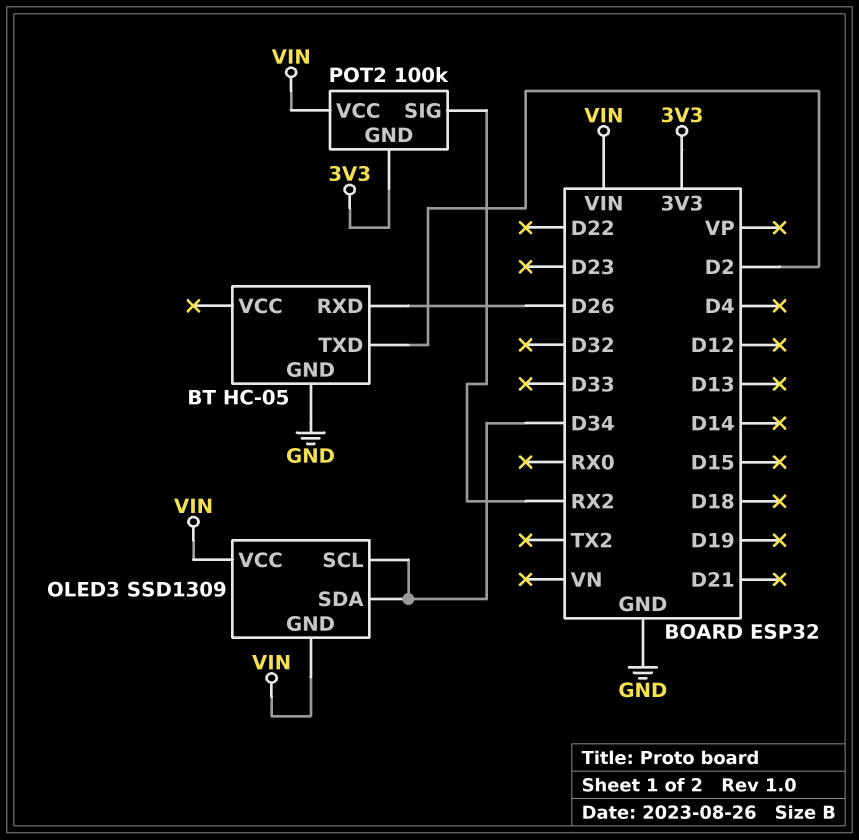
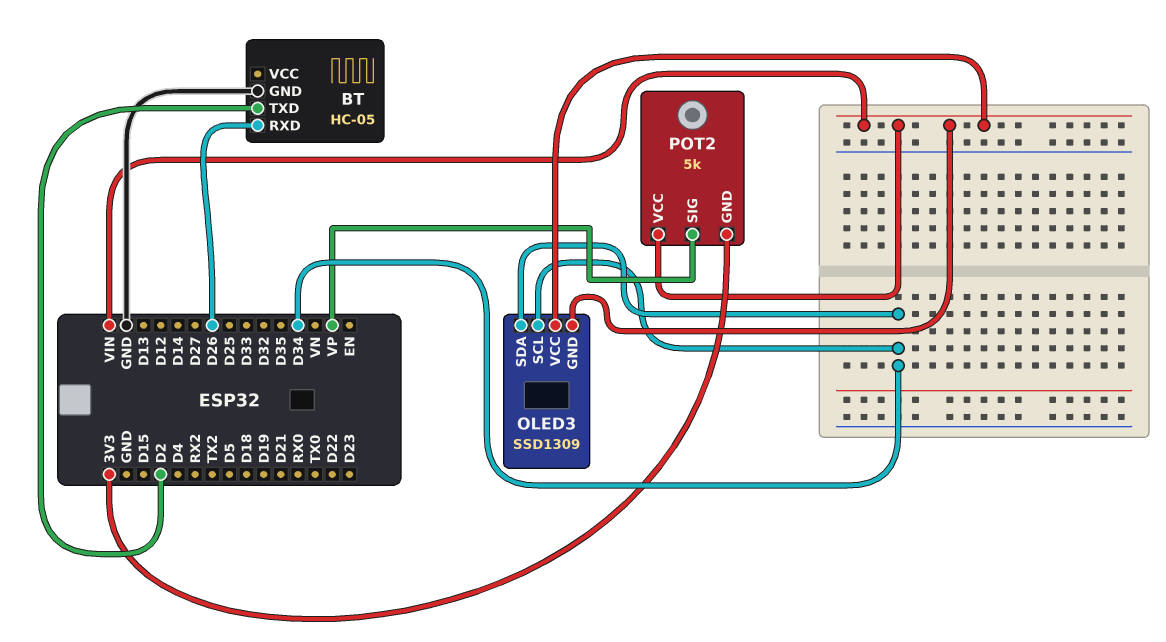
POT2: 100k -> 5k
POT2 pin SIG: RX2 -> VP

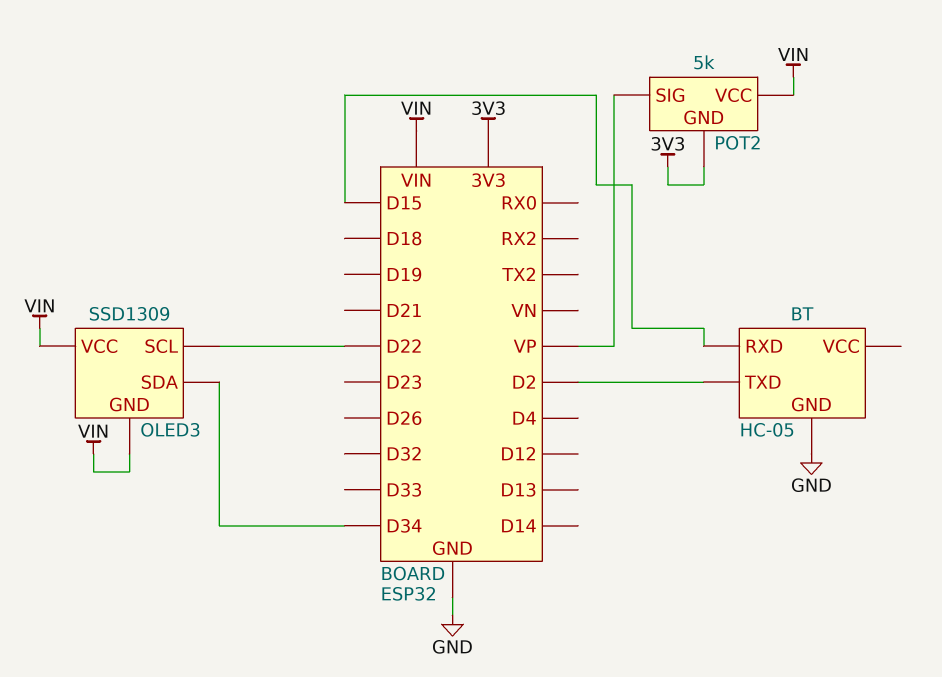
BT pin RXD: D26 -> D15
OLED3 pin SCL: D34 -> D22

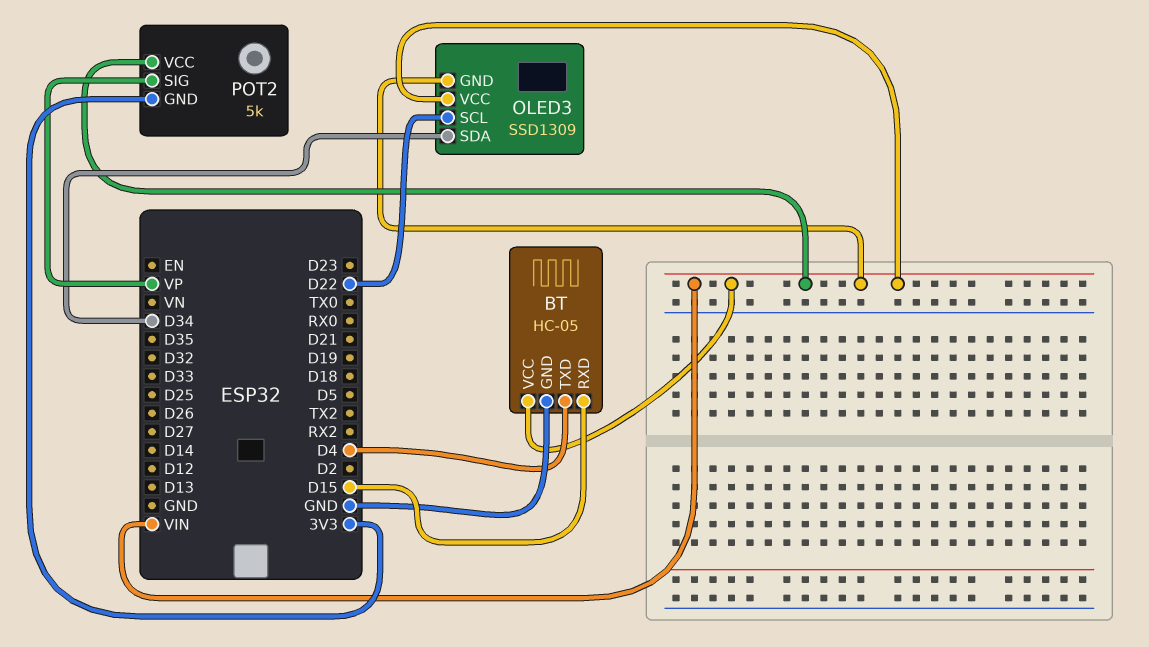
BT pin TXD: D2 -> D4
BT pin VCC: none -> VIN

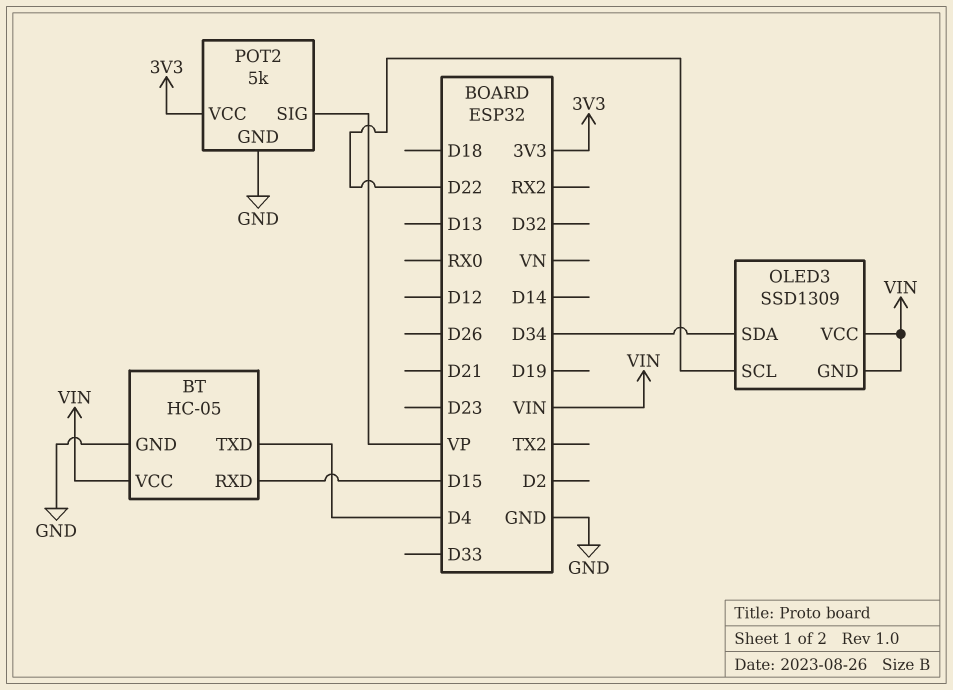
POT2 pin GND: 3V3 -> GND
POT2 pin VCC: VIN -> 3V3

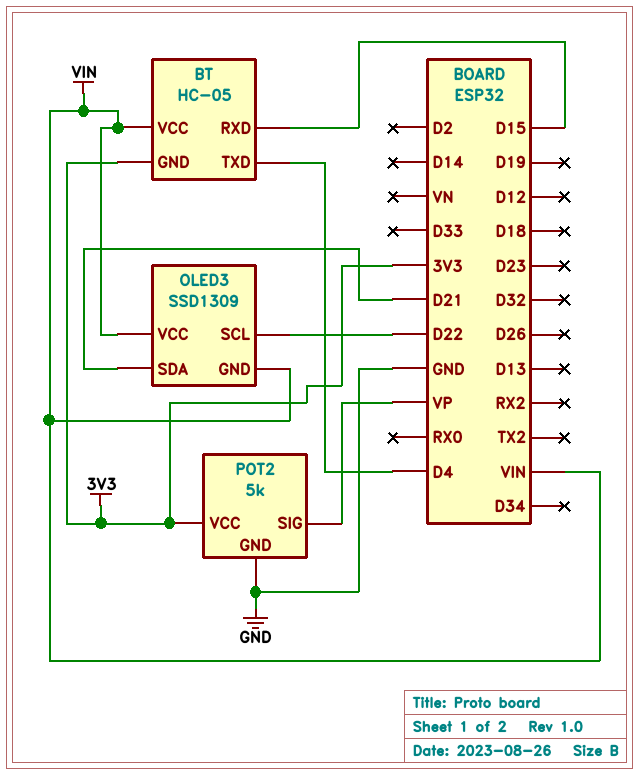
BT pin GND: GND -> 3V3
OLED3 pin SDA: D34 -> D21

